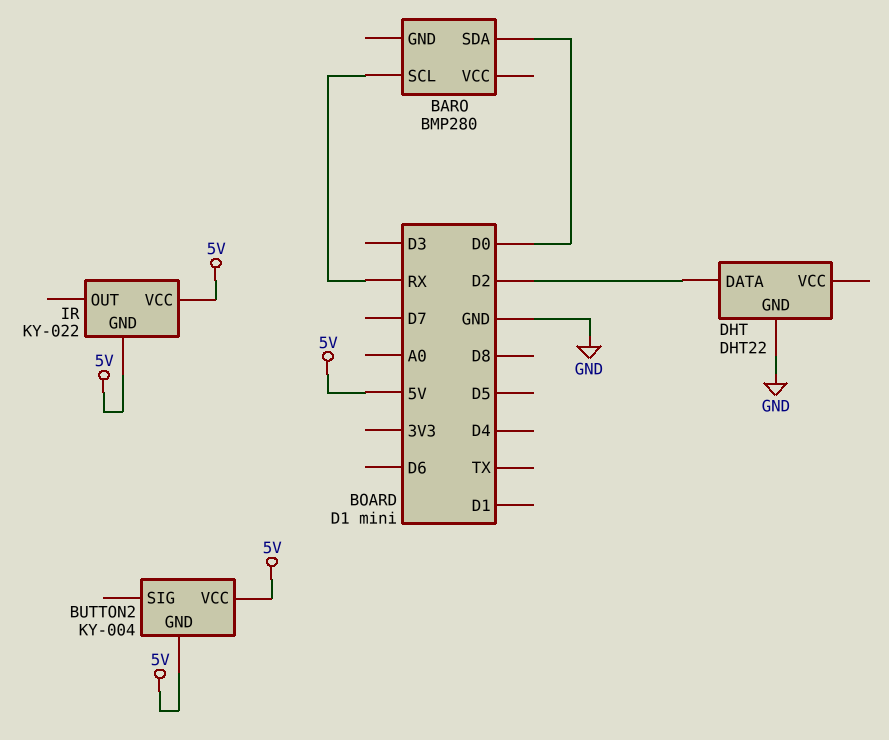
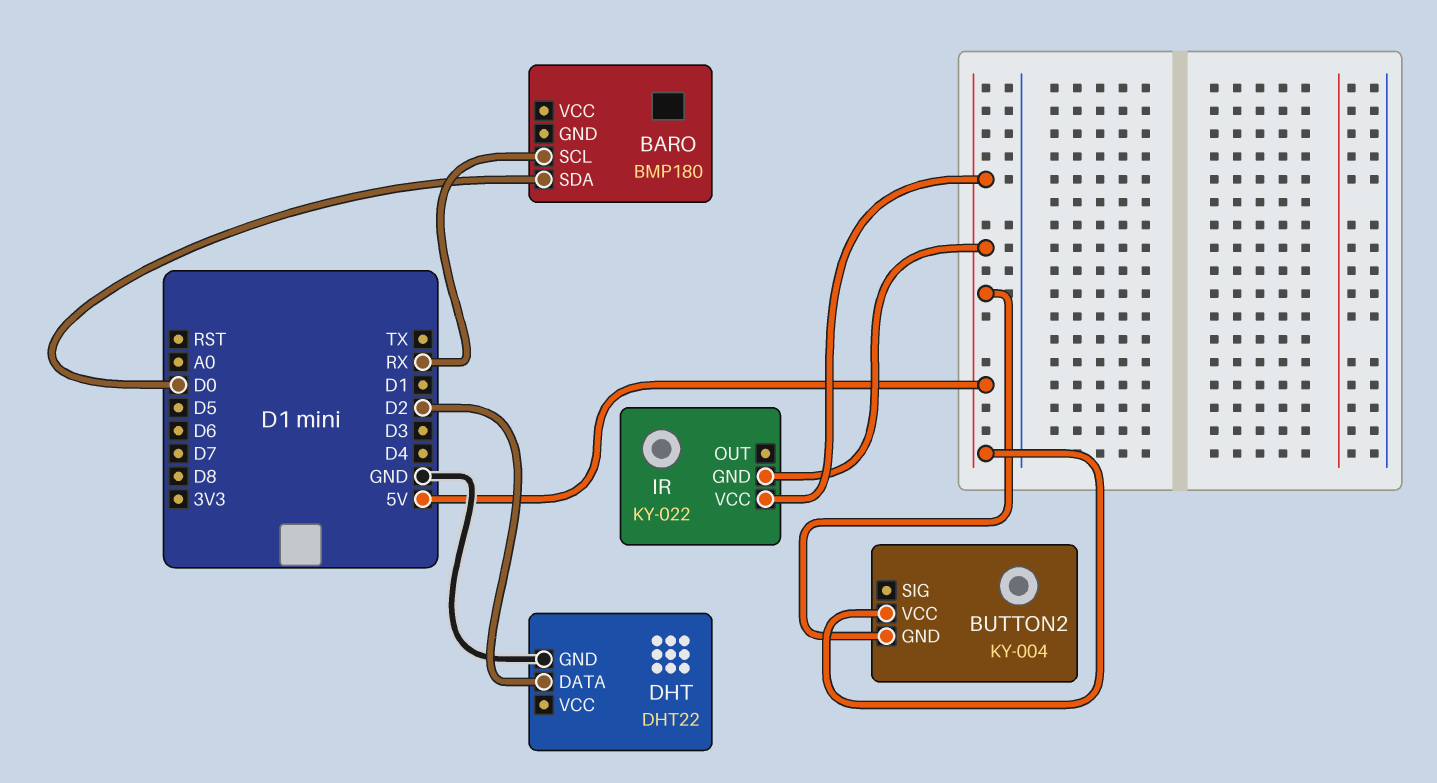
BARO: BMP280 -> BMP180

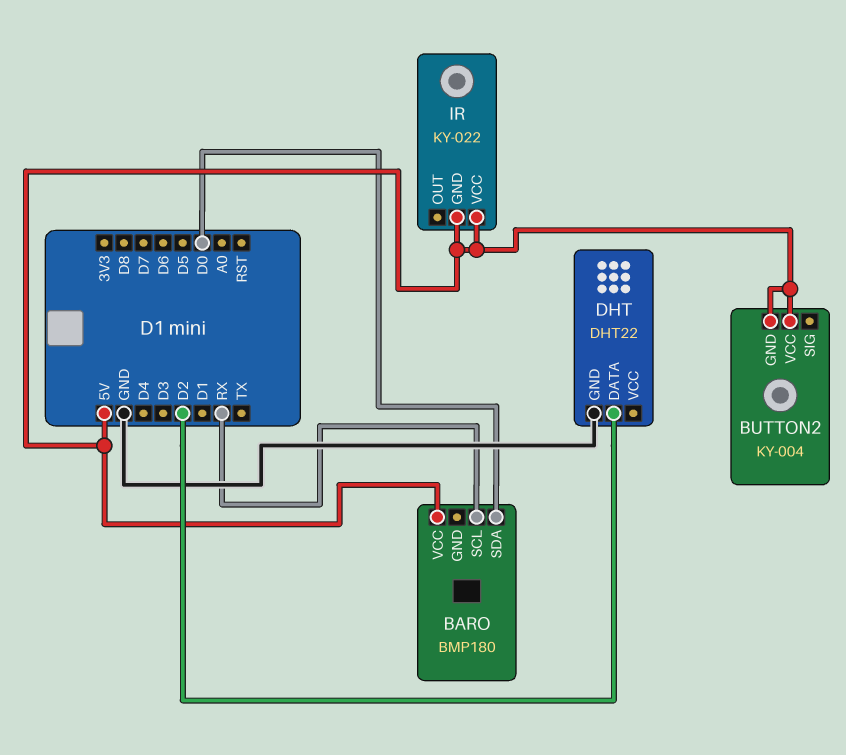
BARO pin VCC: none -> 5V

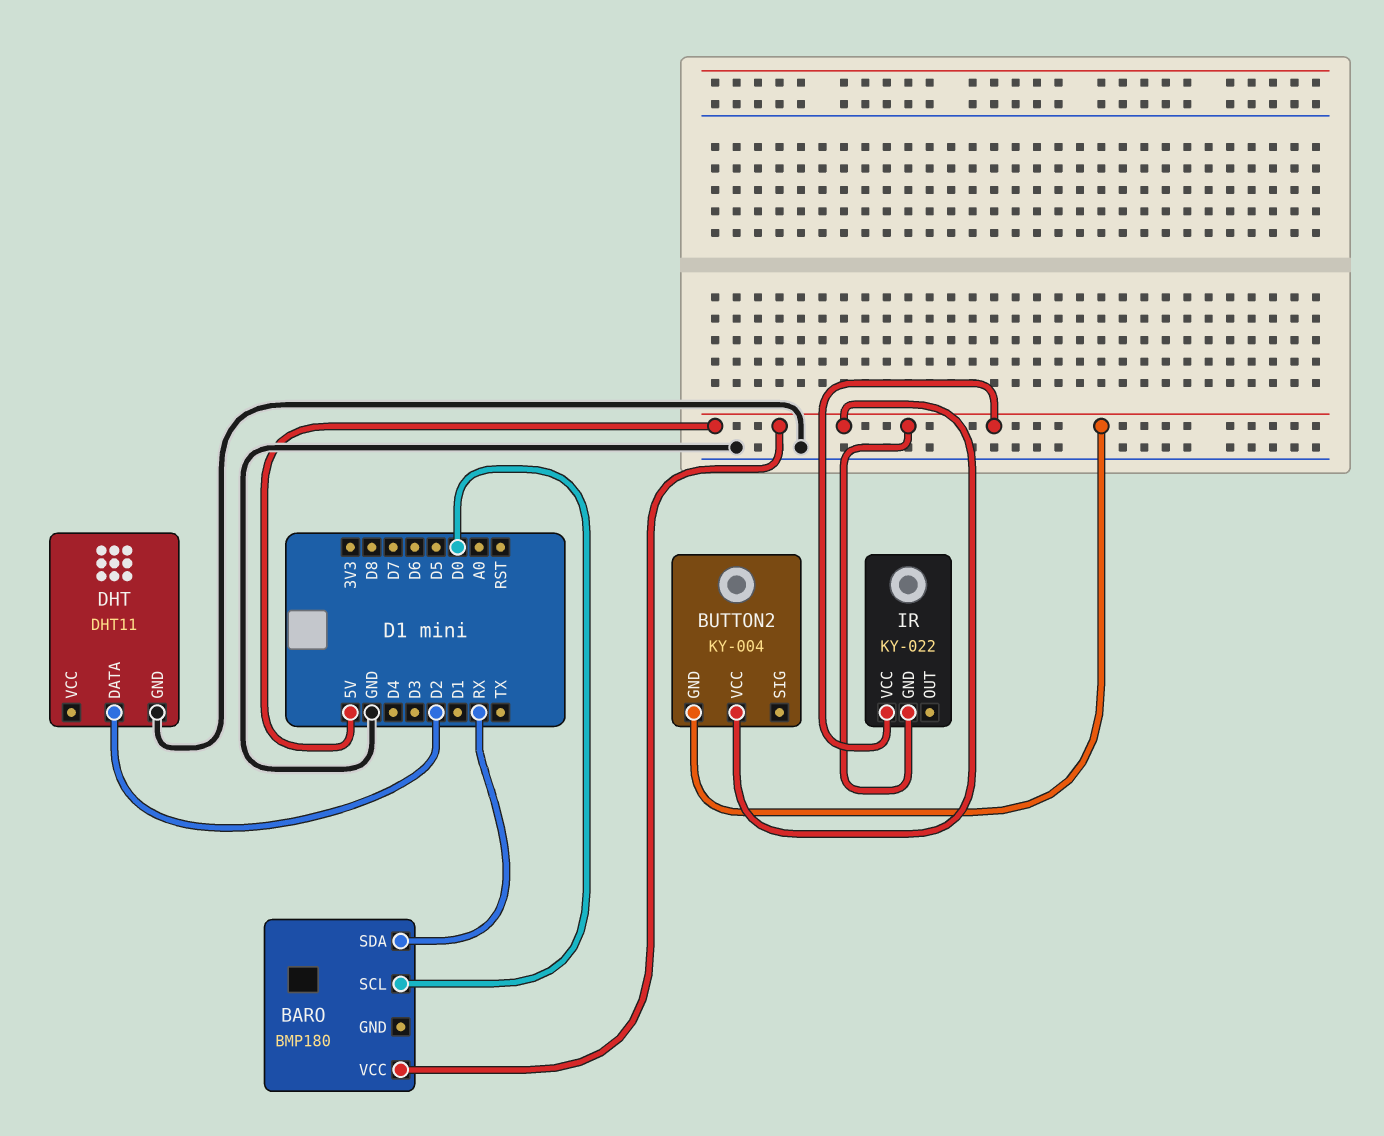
BARO pin SCL: RX -> D0
BARO pin SDA: D0 -> RX
DHT: DHT22 -> DHT11

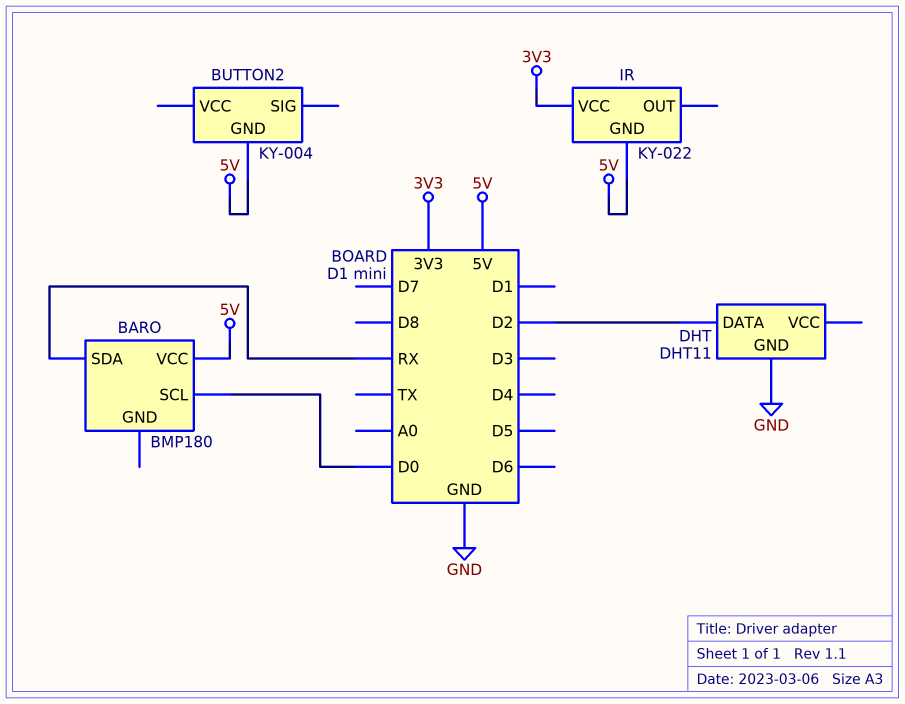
BUTTON2 pin VCC: 5V -> none
IR pin VCC: 5V -> 3V3

